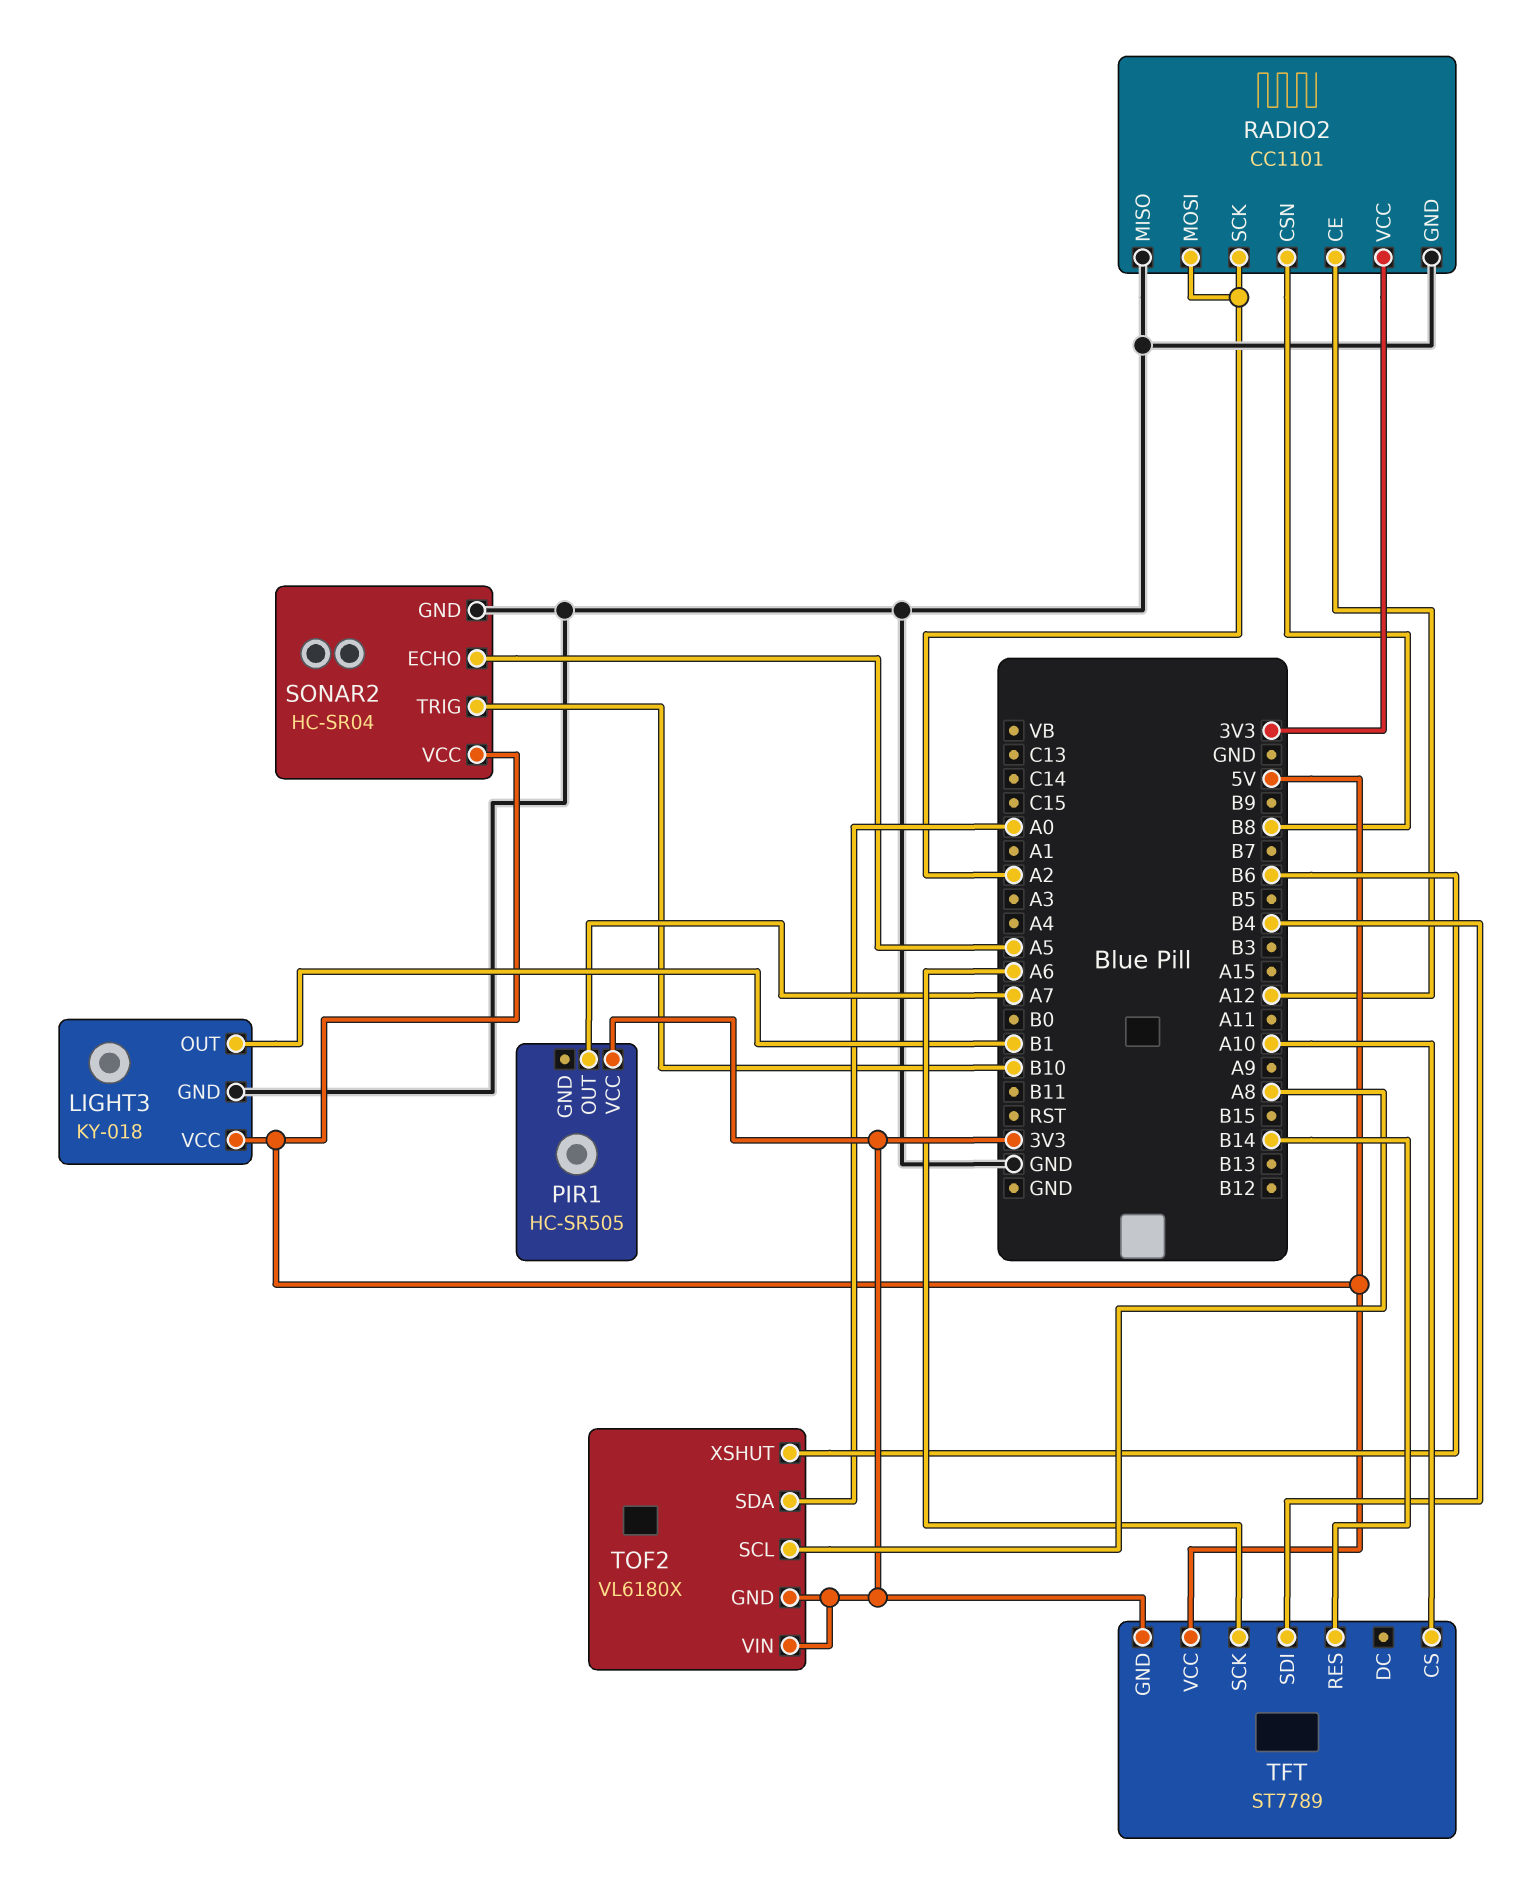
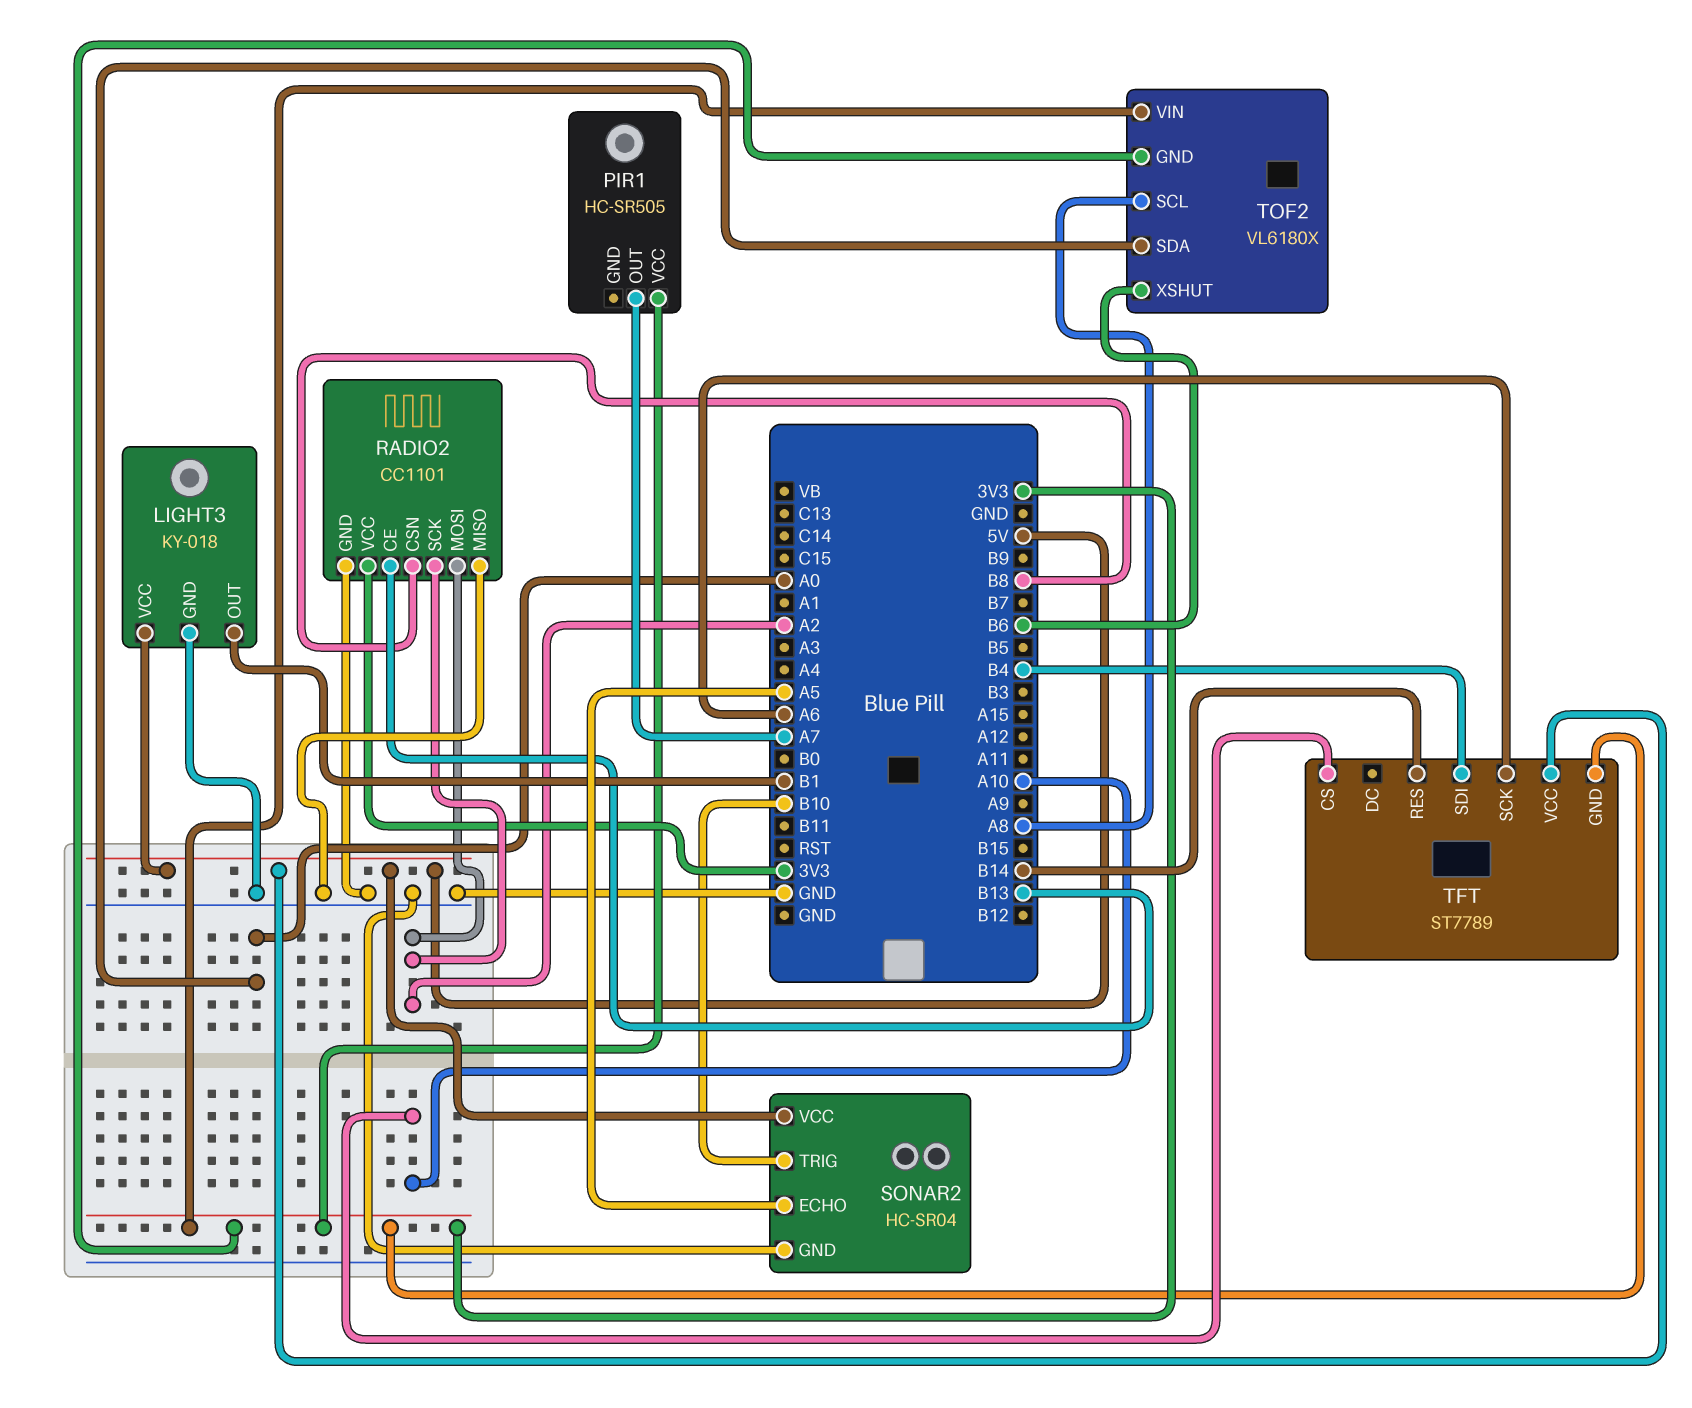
RADIO2 pin CE: A12 -> B13

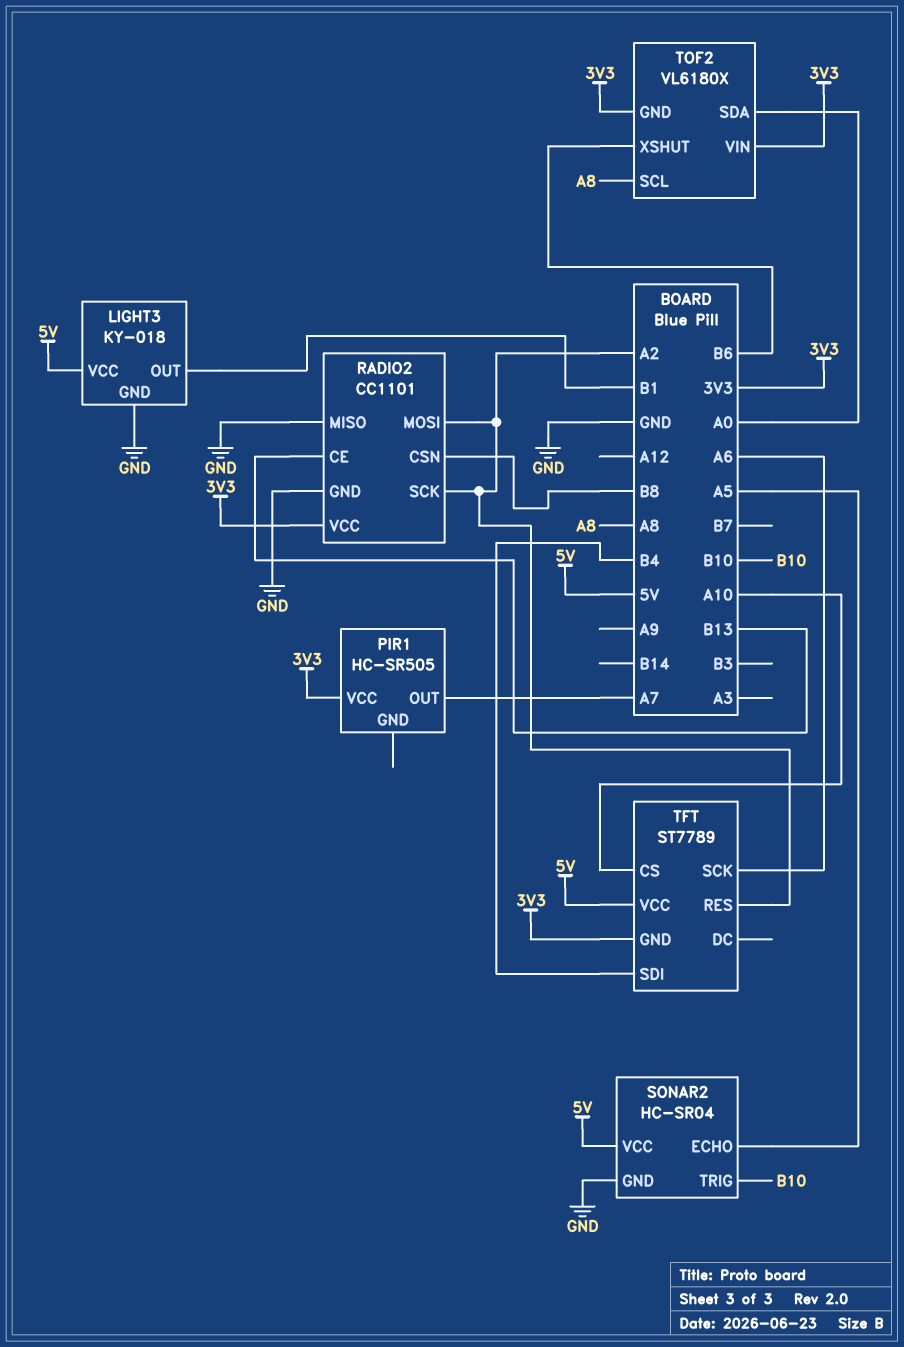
TFT pin RES: B14 -> A2

